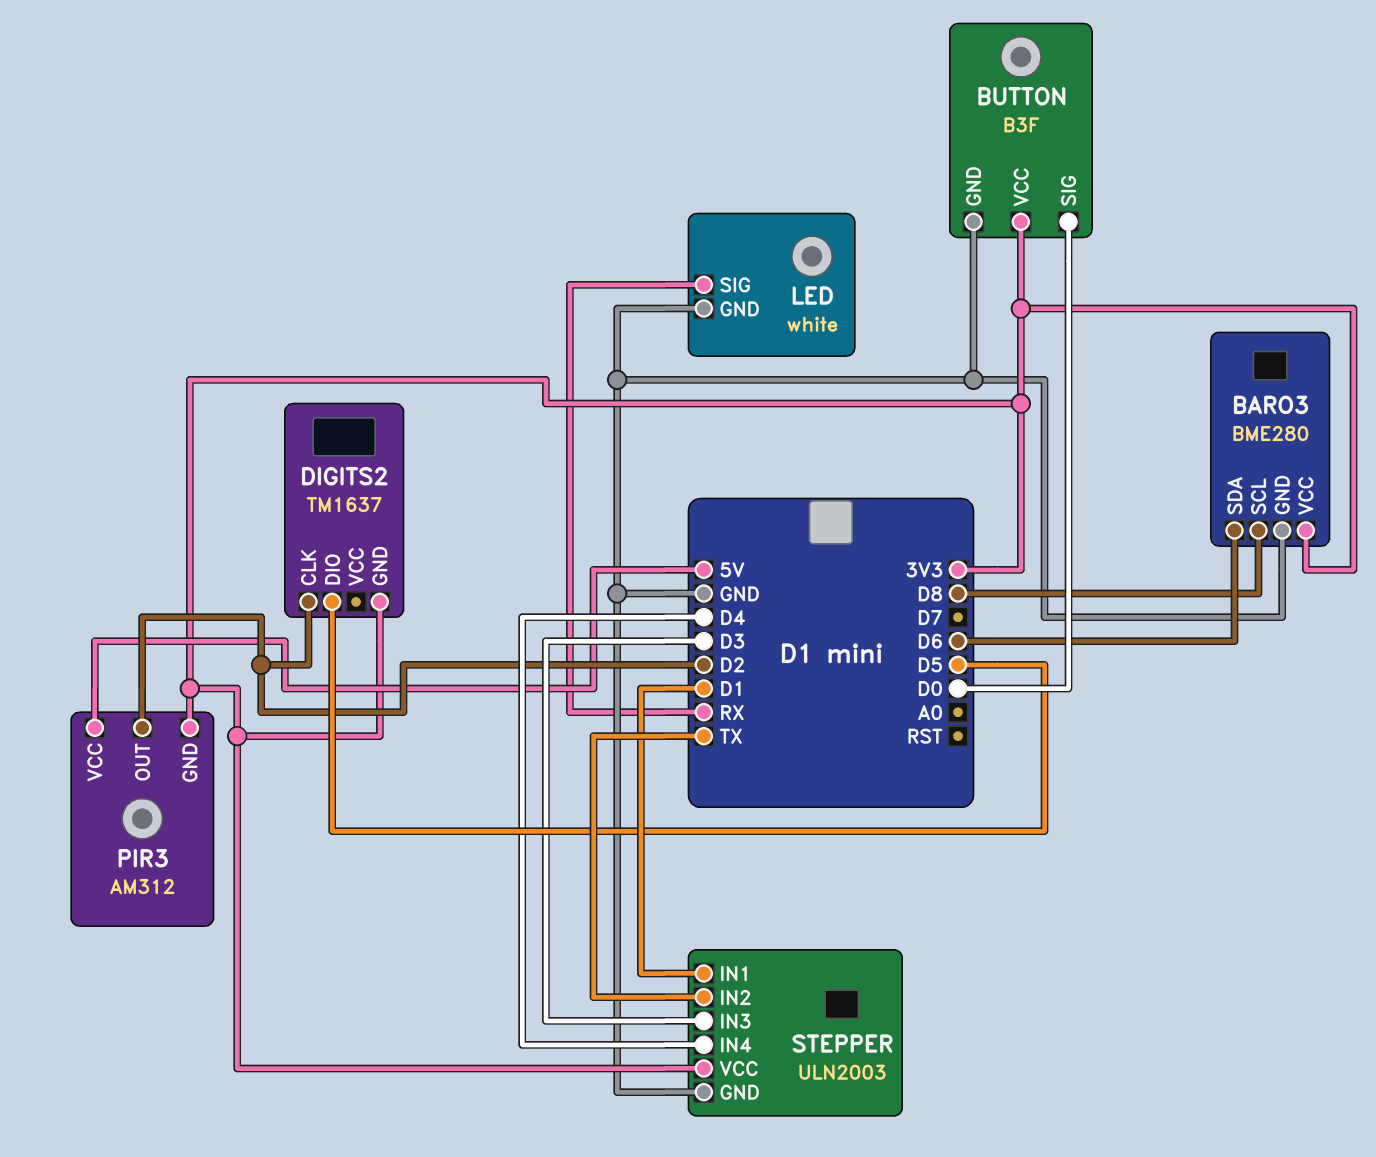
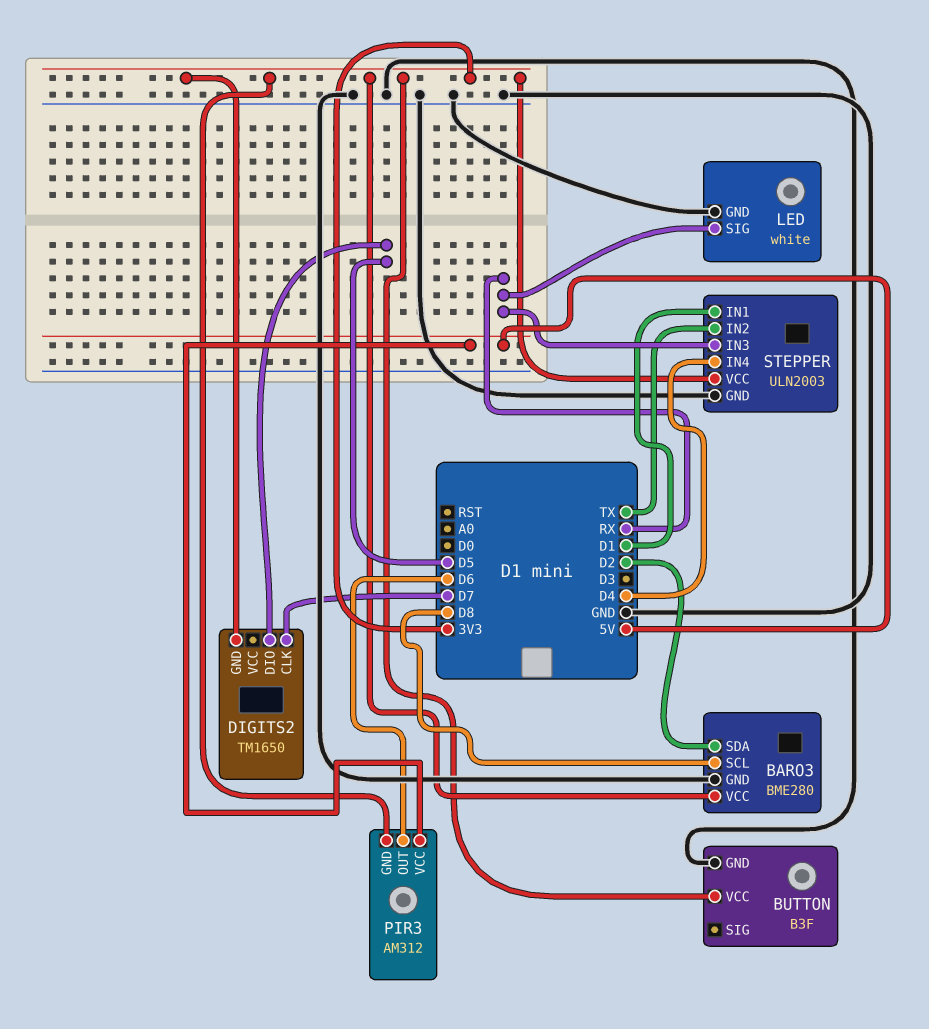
BARO3 pin SDA: D6 -> D2
BUTTON pin SIG: D0 -> none
DIGITS2: TM1637 -> TM1650
DIGITS2 pin CLK: D2 -> D7
PIR3 pin OUT: D2 -> D6
STEPPER pin IN3: D3 -> RX

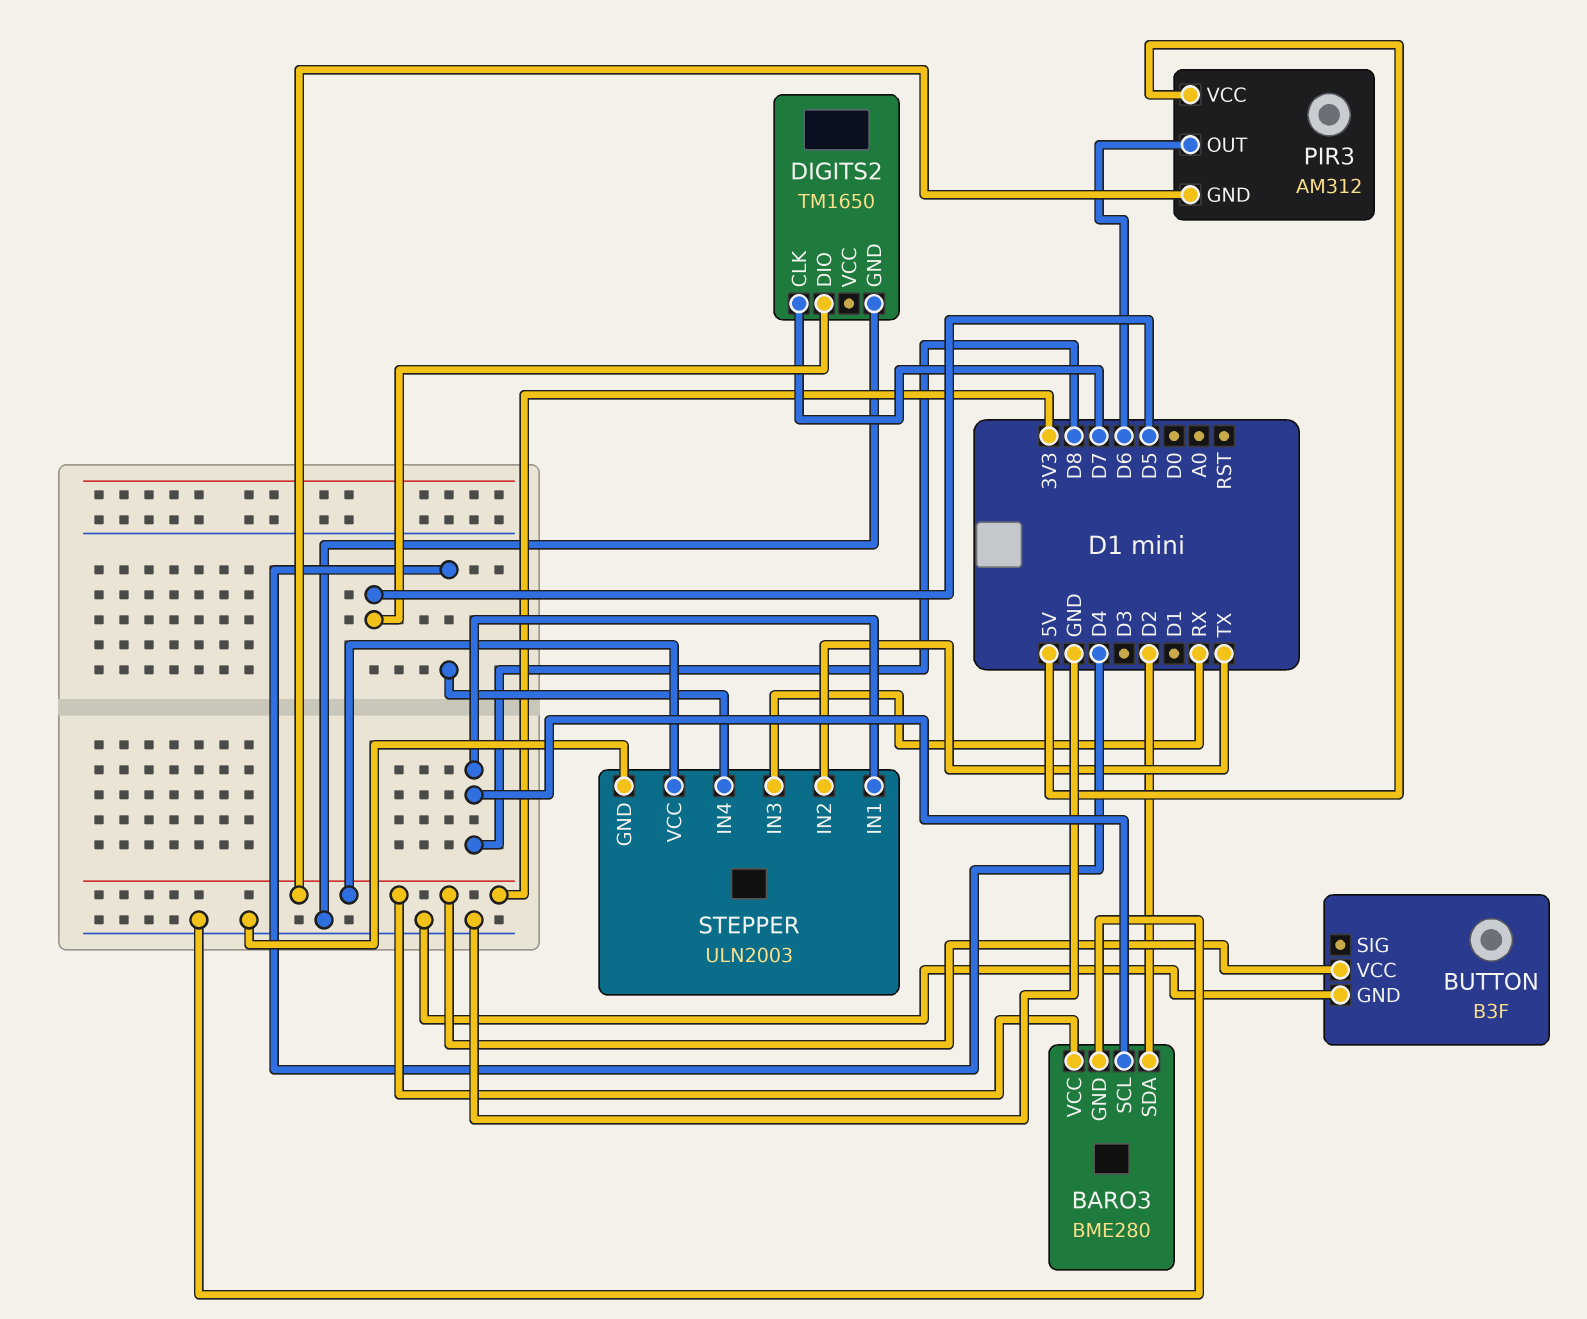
DIGITS2 pin GND: 3V3 -> GND
LED: white -> none
LED pin GND: GND -> none
LED pin SIG: RX -> none
STEPPER pin IN1: D1 -> D8

